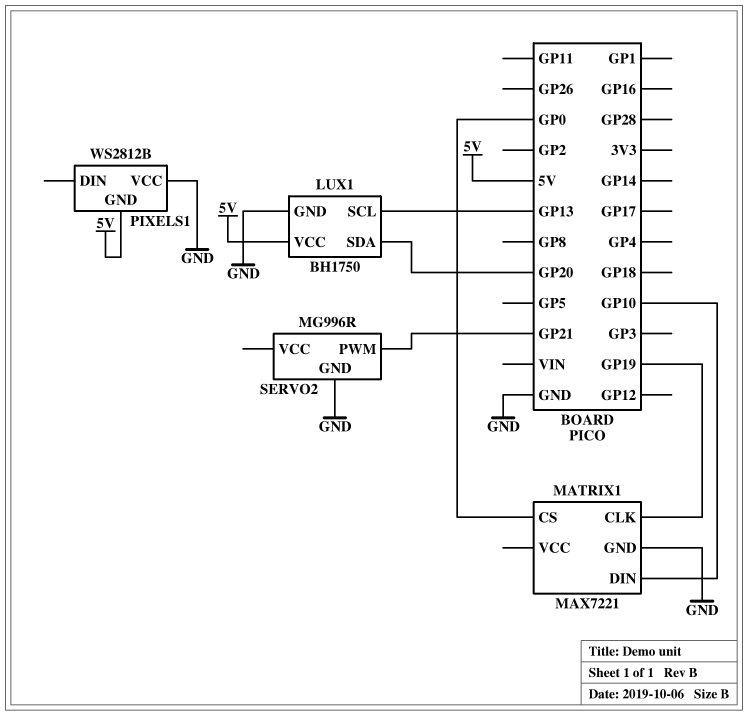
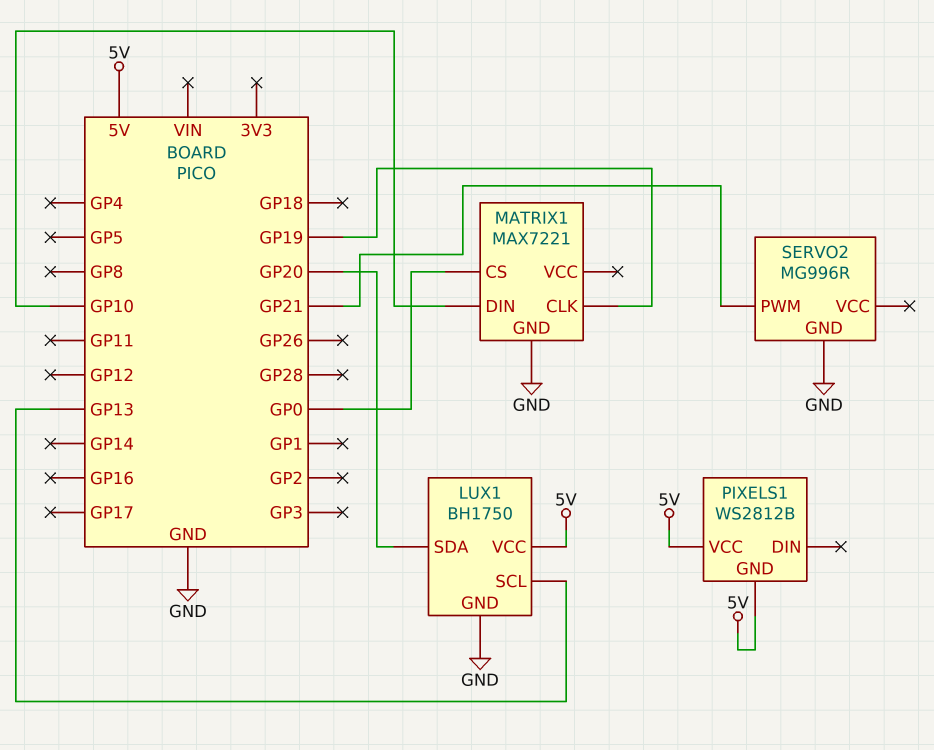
PIXELS1 pin VCC: GND -> 5V

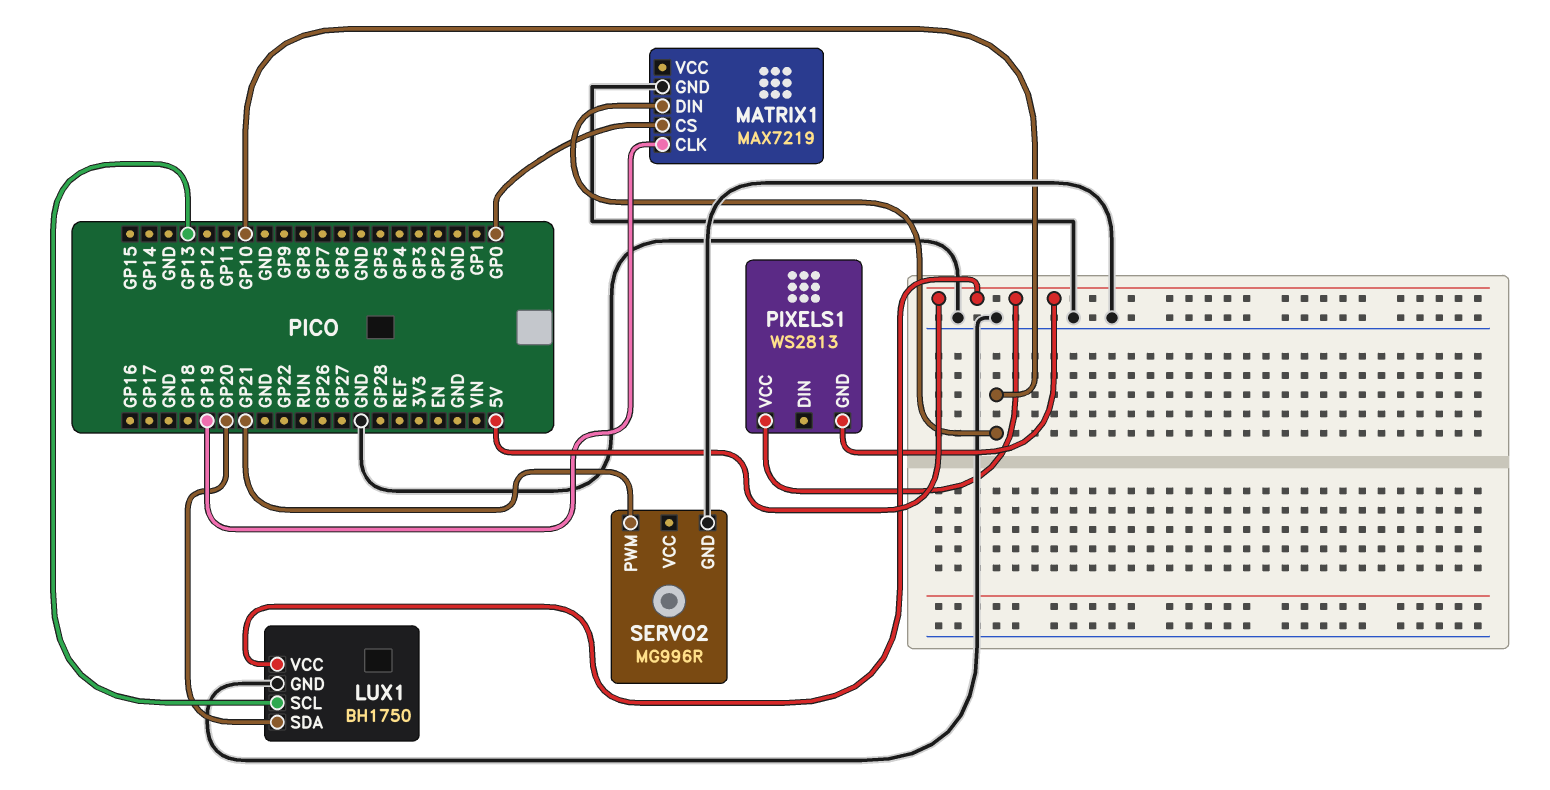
MATRIX1: MAX7221 -> MAX7219
PIXELS1: WS2812B -> WS2813

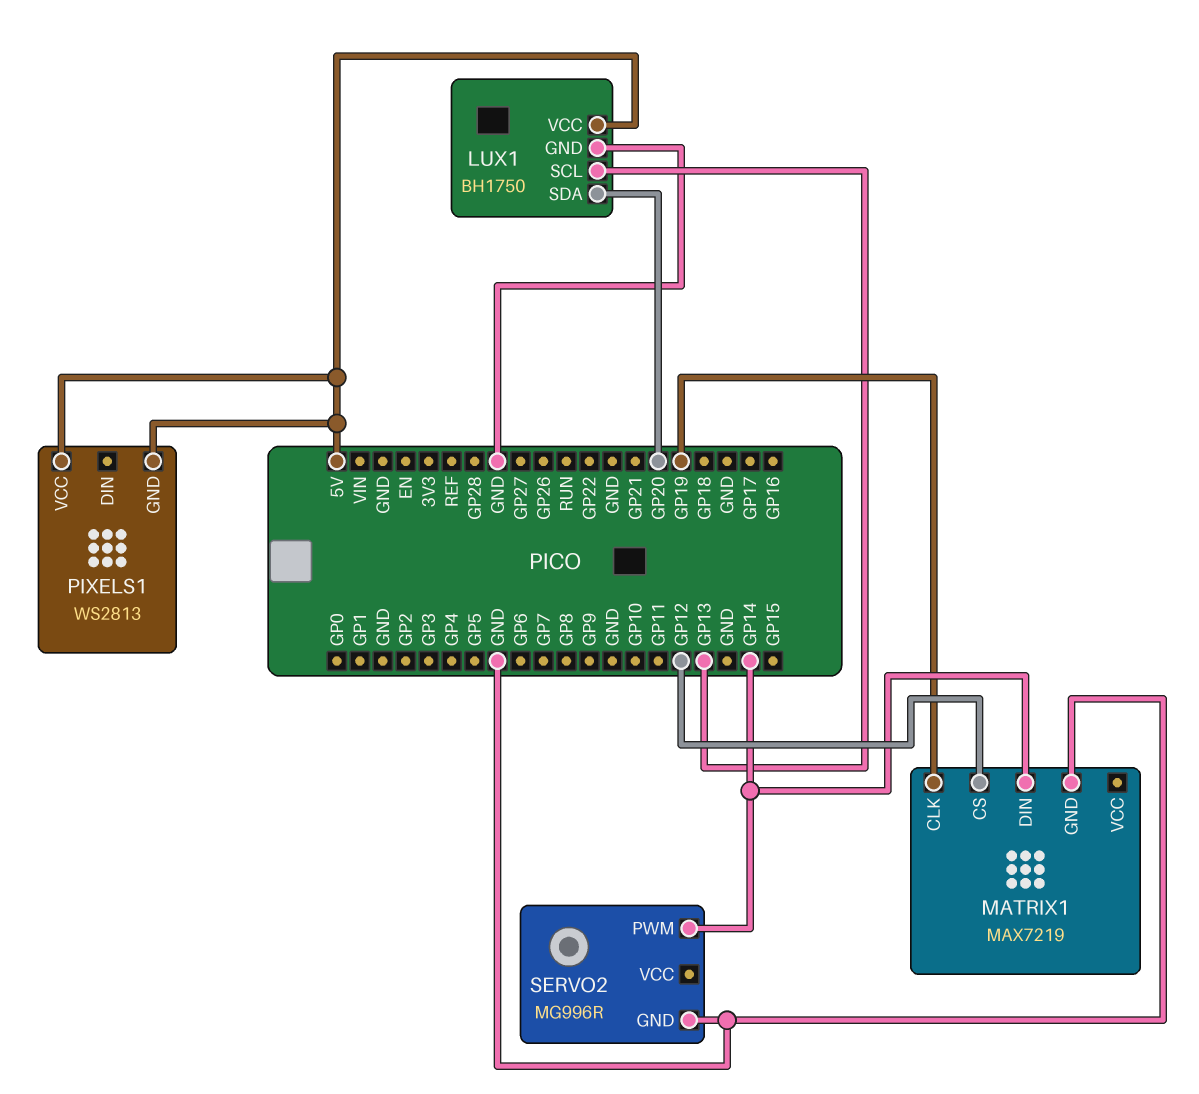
MATRIX1 pin CS: GP0 -> GP12
MATRIX1 pin DIN: GP10 -> GP14
SERVO2 pin PWM: GP21 -> GP14

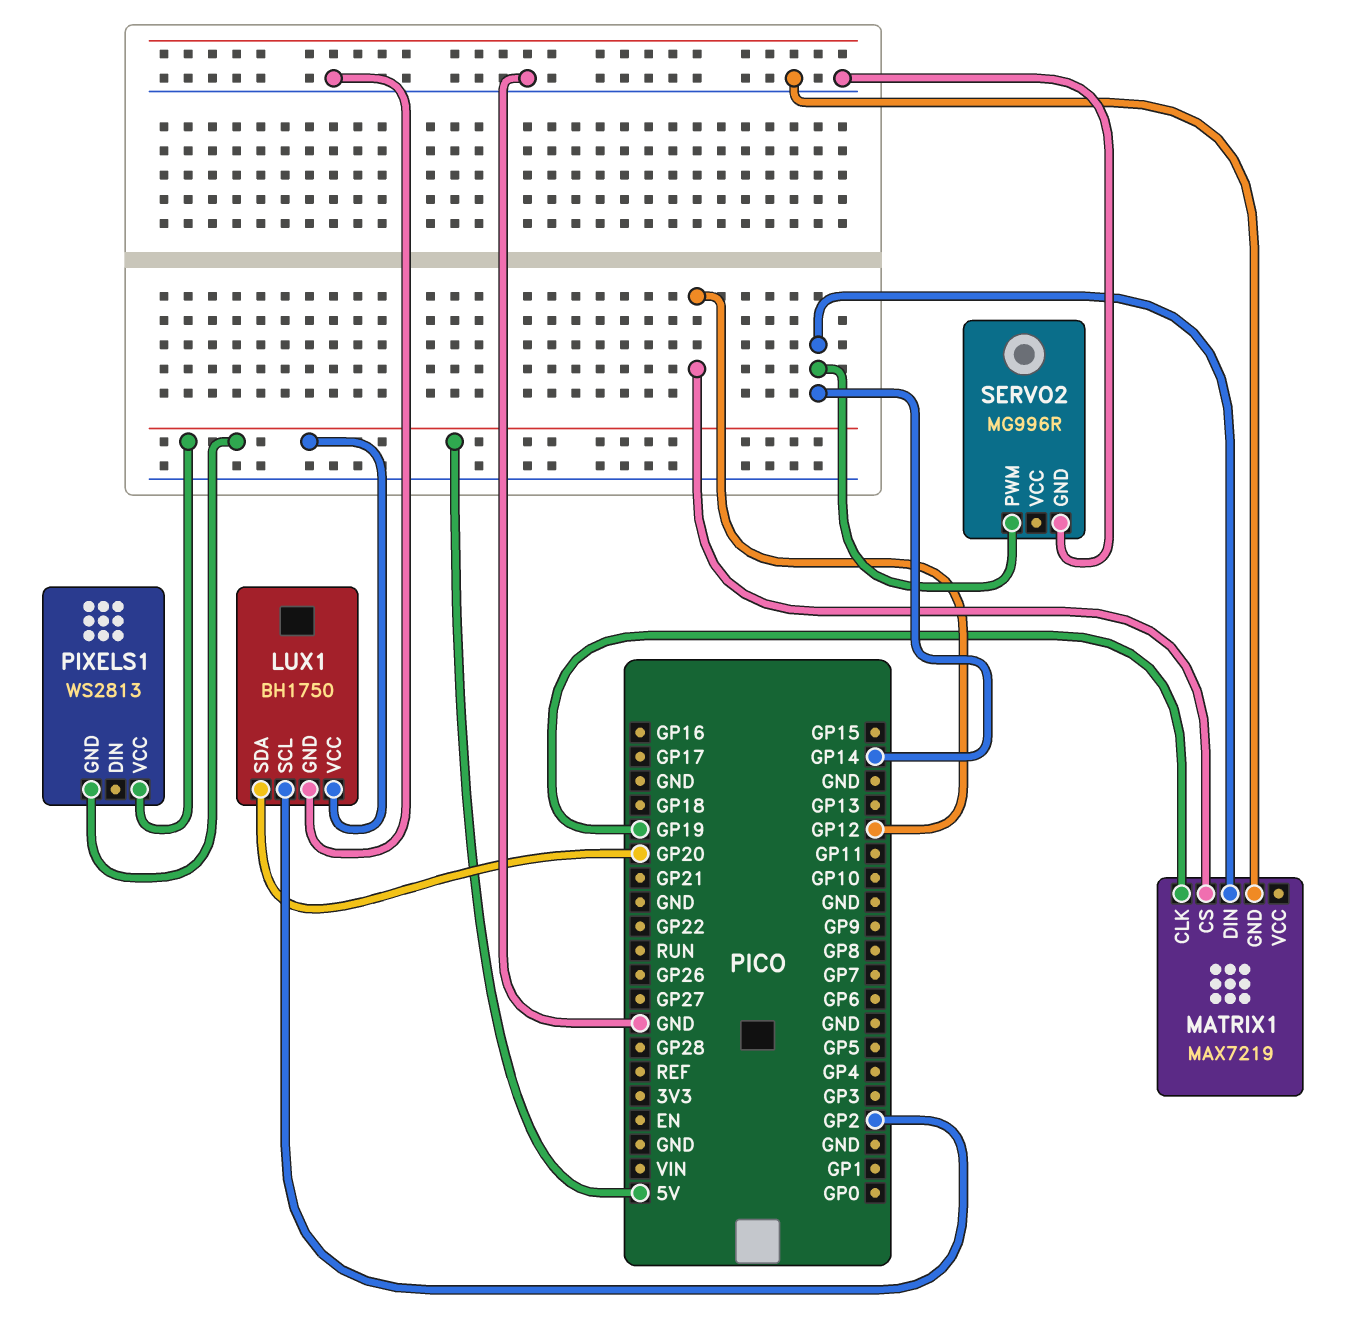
LUX1 pin SCL: GP13 -> GP2

